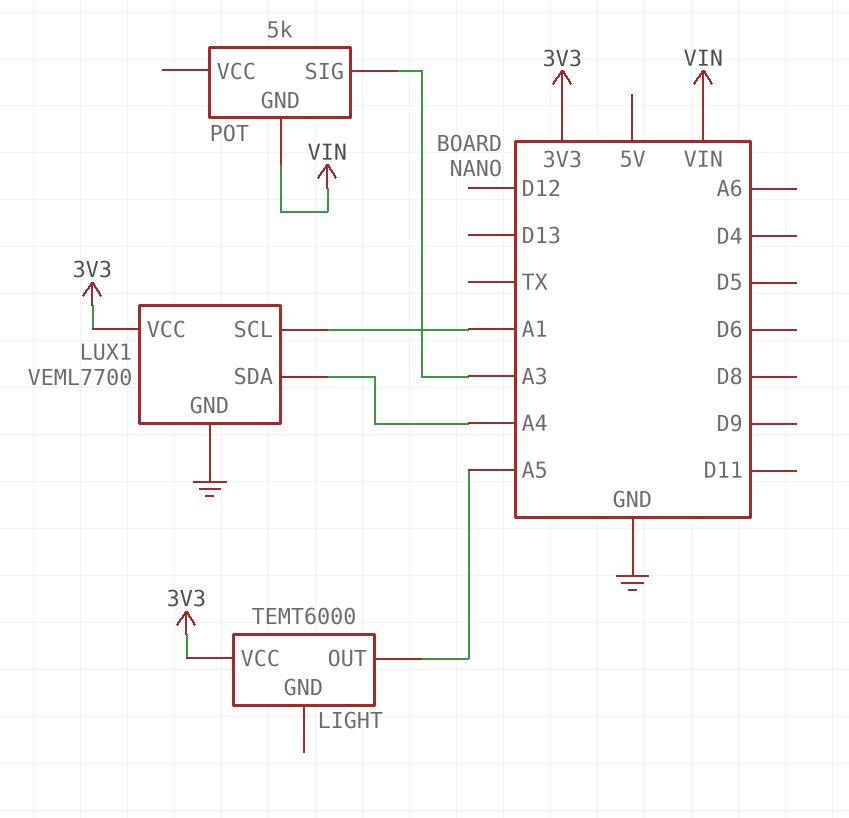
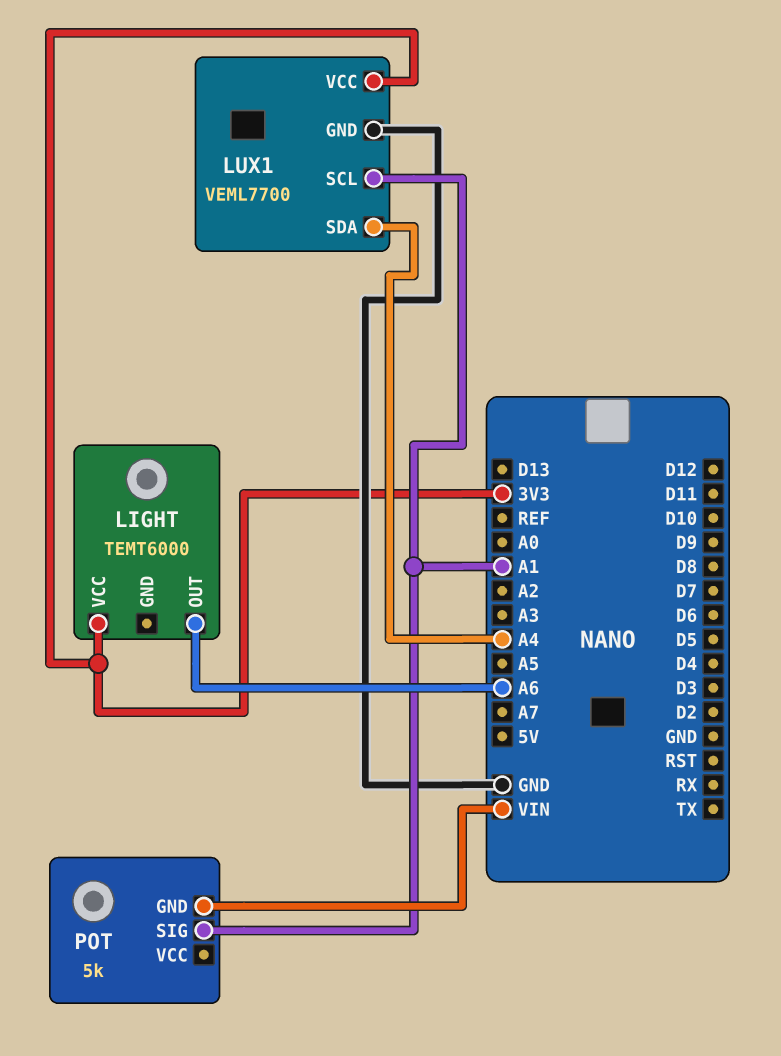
LIGHT pin OUT: A5 -> A6
POT pin SIG: A3 -> A1

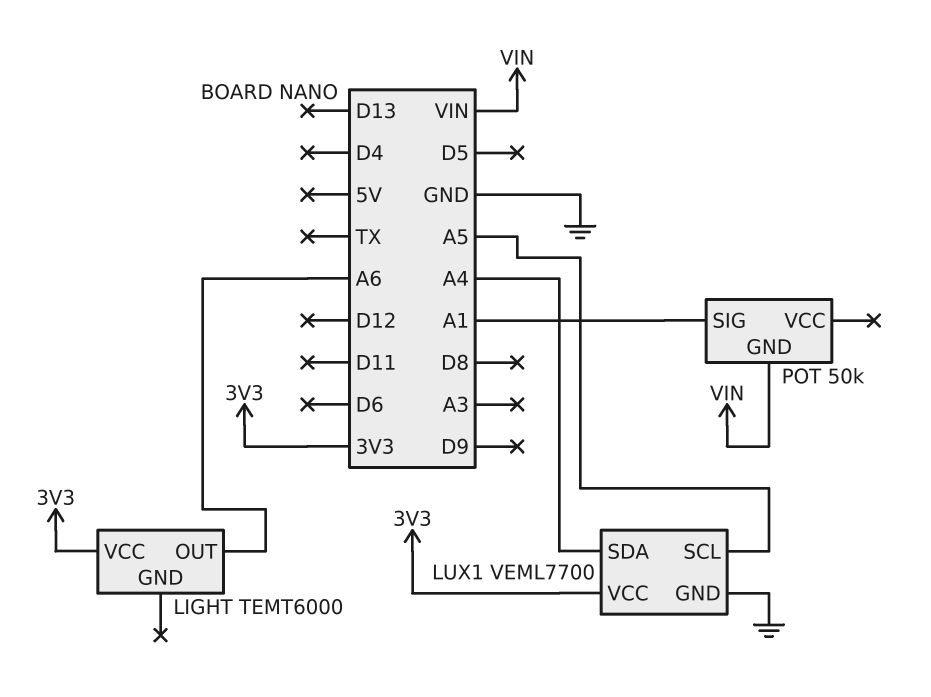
LUX1 pin SCL: A1 -> A5
POT: 5k -> 50k

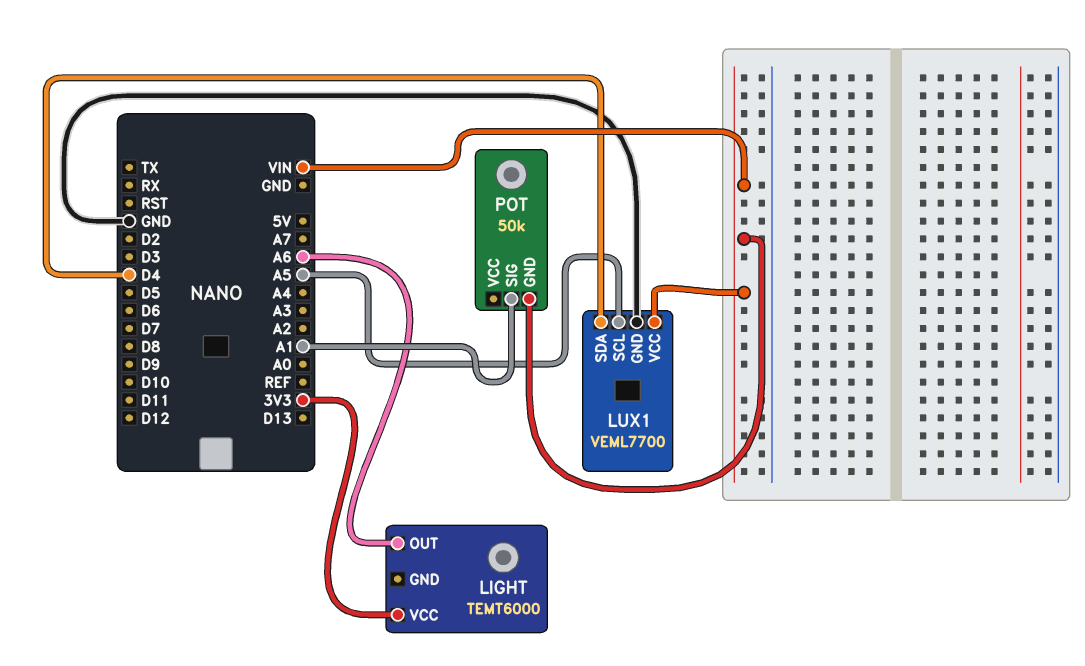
LUX1 pin SDA: A4 -> D4
LUX1 pin VCC: 3V3 -> VIN

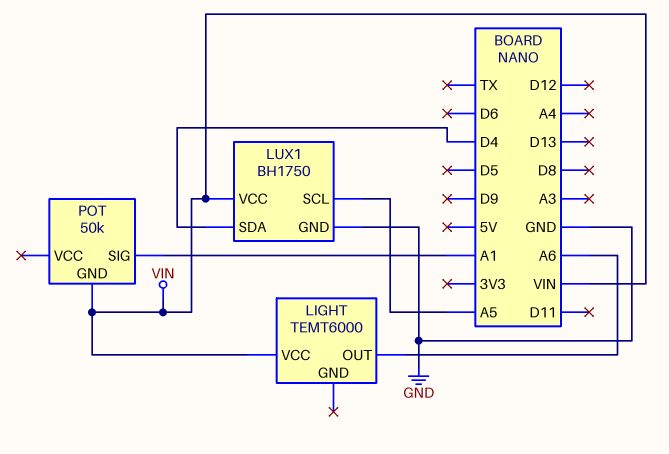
LIGHT pin VCC: 3V3 -> VIN
LUX1: VEML7700 -> BH1750

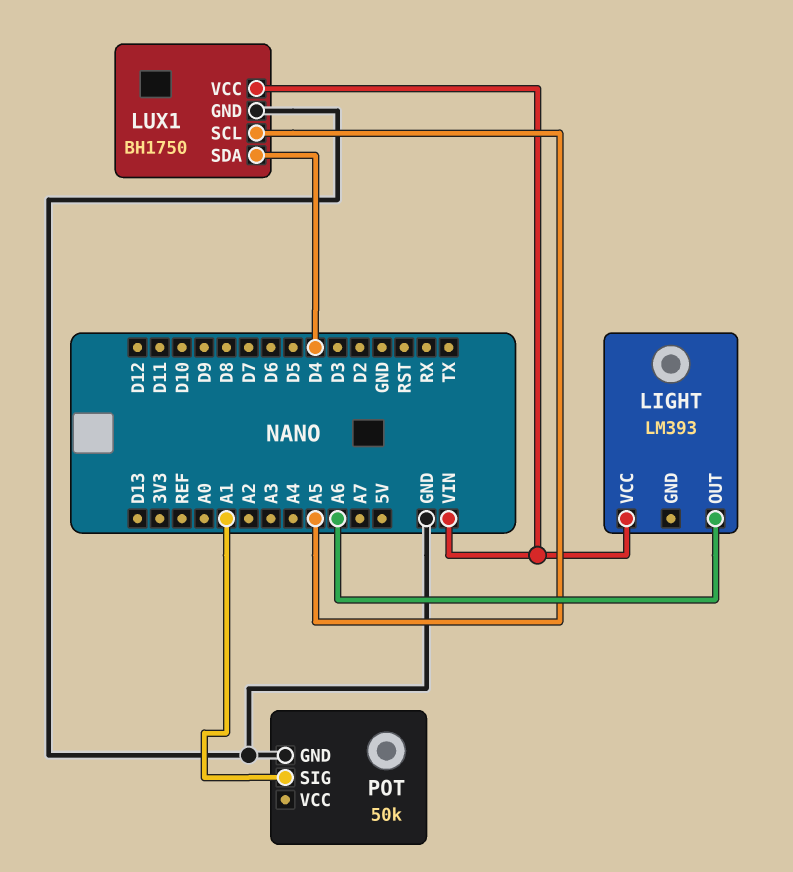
LIGHT: TEMT6000 -> LM393
POT pin GND: VIN -> GND

